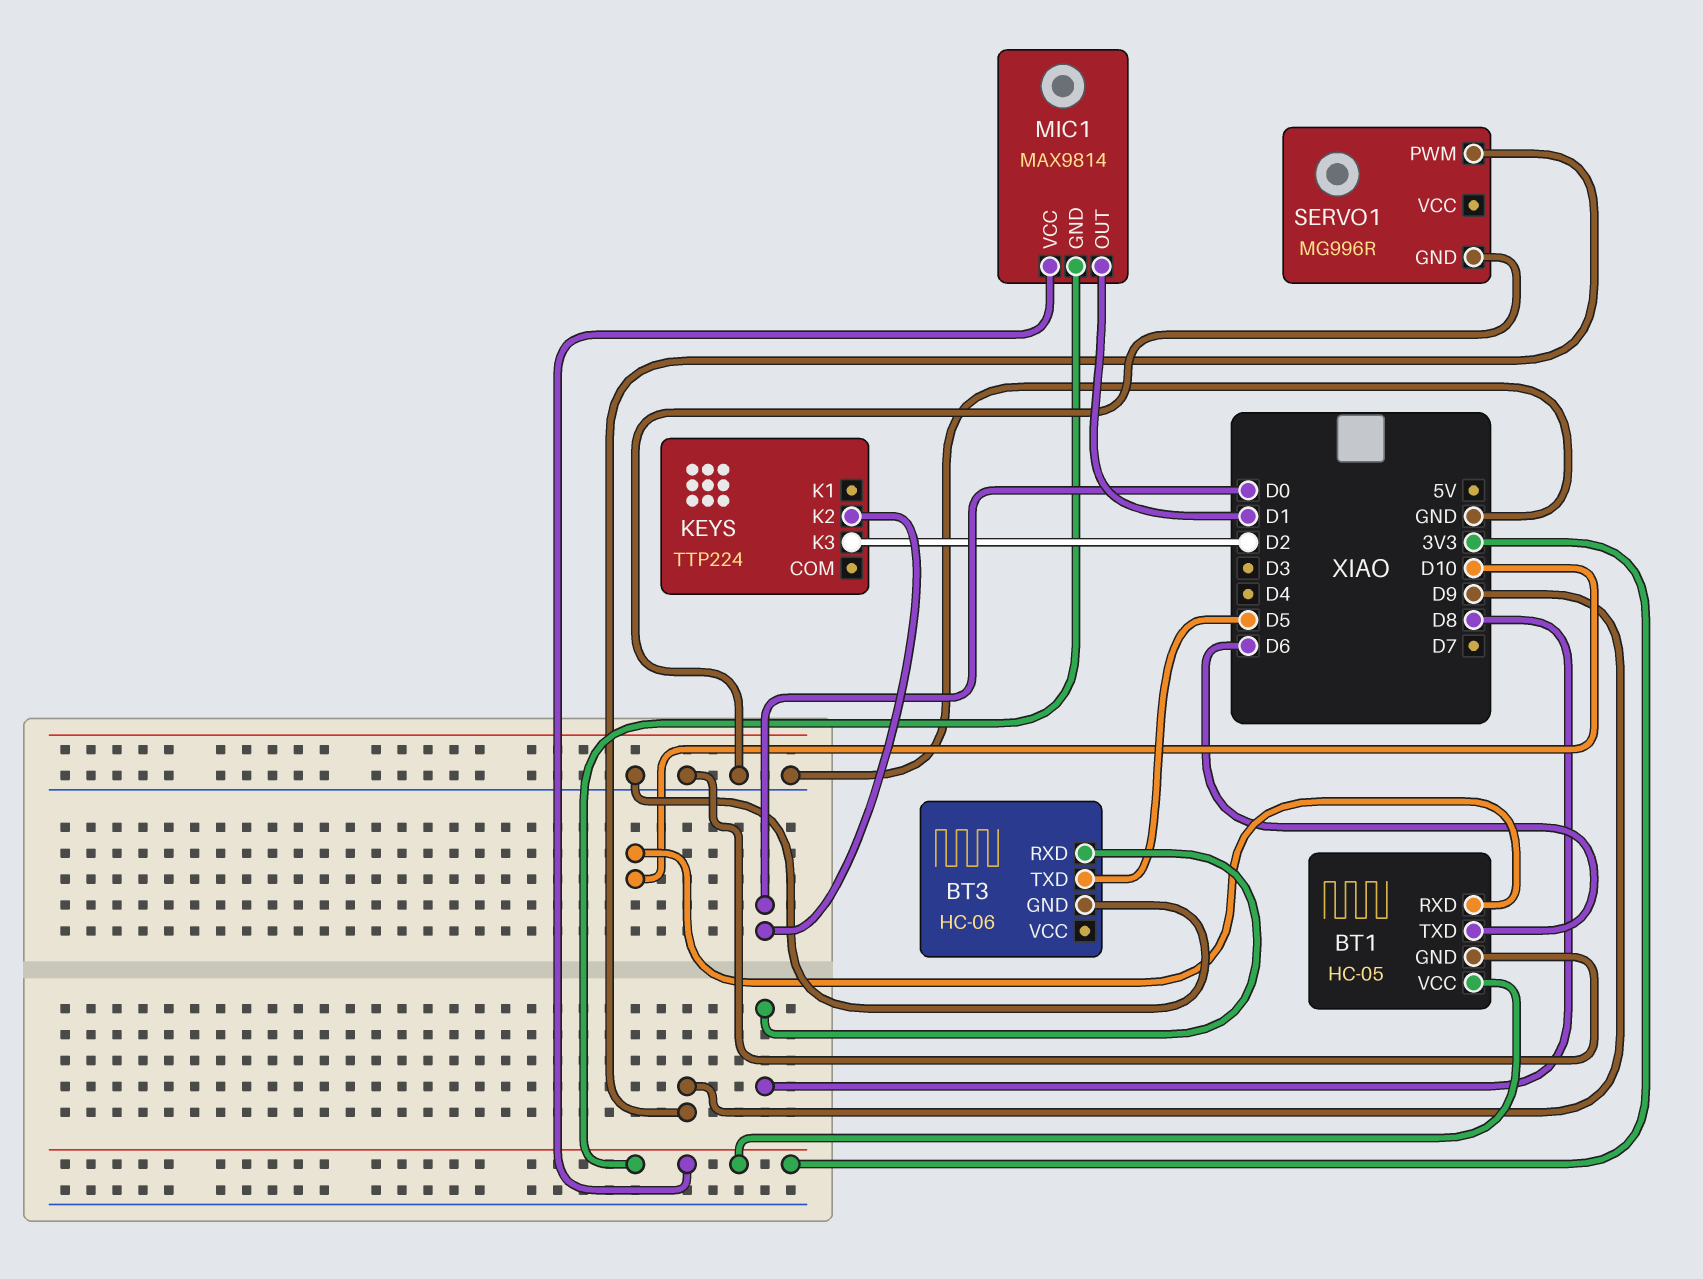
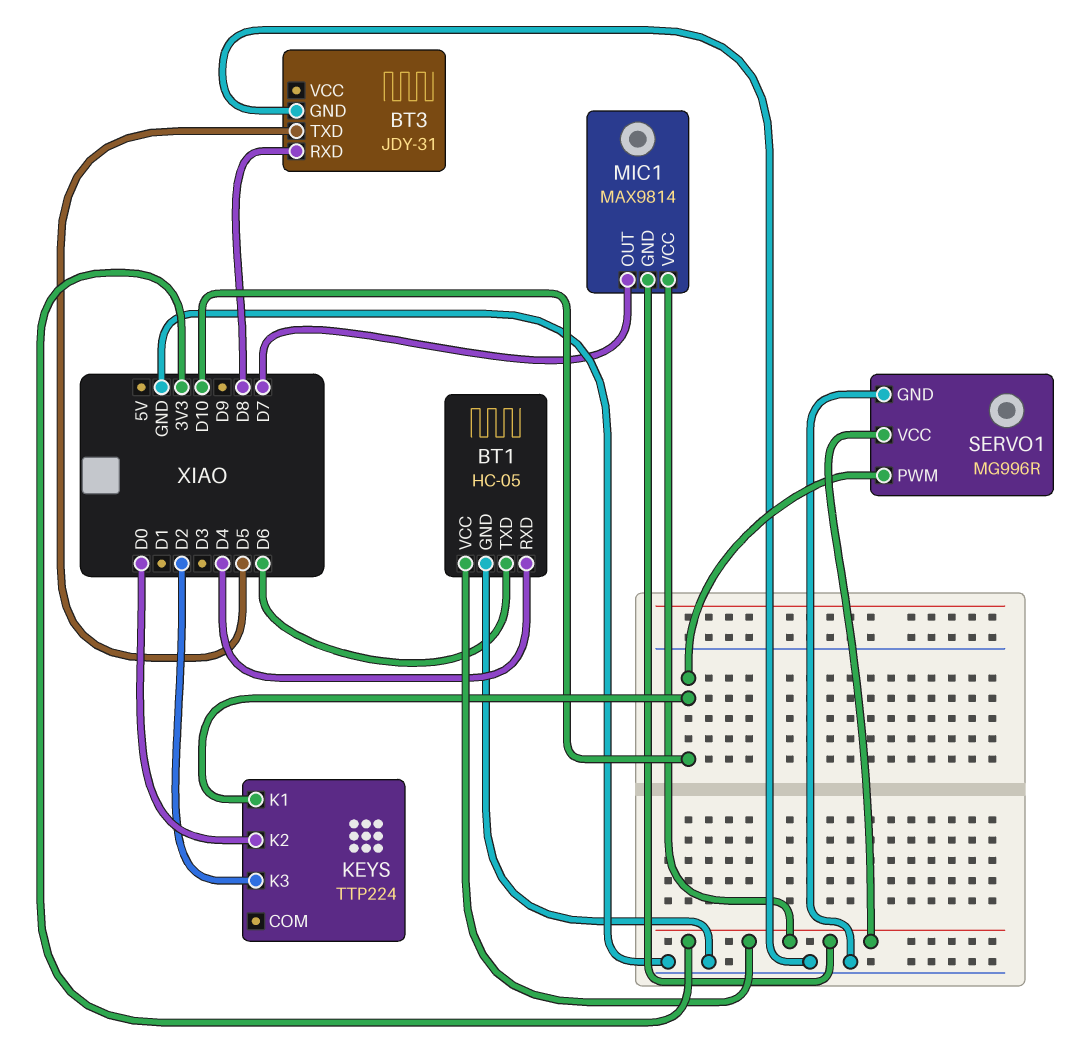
BT1 pin RXD: D10 -> D4
BT3: HC-06 -> JDY-31
KEYS pin K1: none -> D10
MIC1 pin OUT: D1 -> D7
SERVO1 pin PWM: D9 -> D10
SERVO1 pin VCC: none -> 3V3

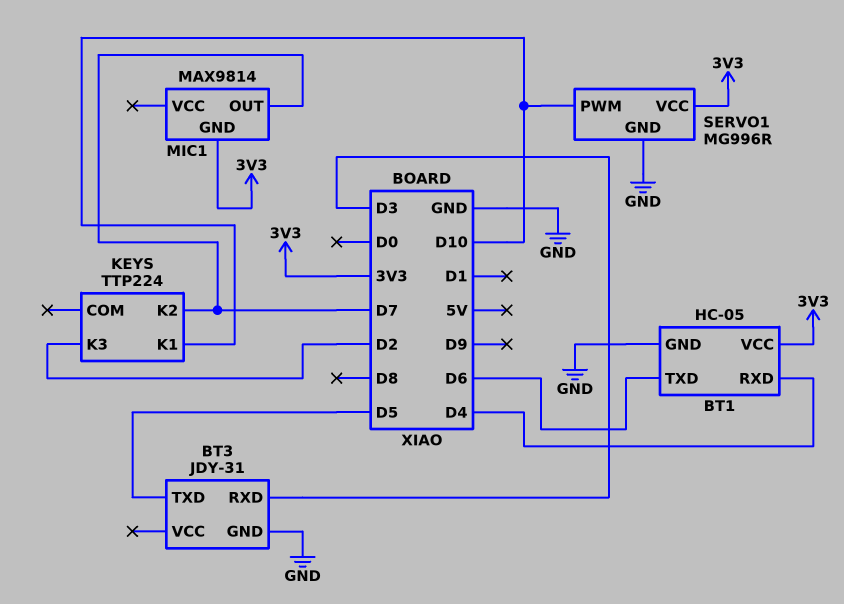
BT3 pin RXD: D8 -> D3
KEYS pin K2: D0 -> D7
MIC1 pin VCC: 3V3 -> none

